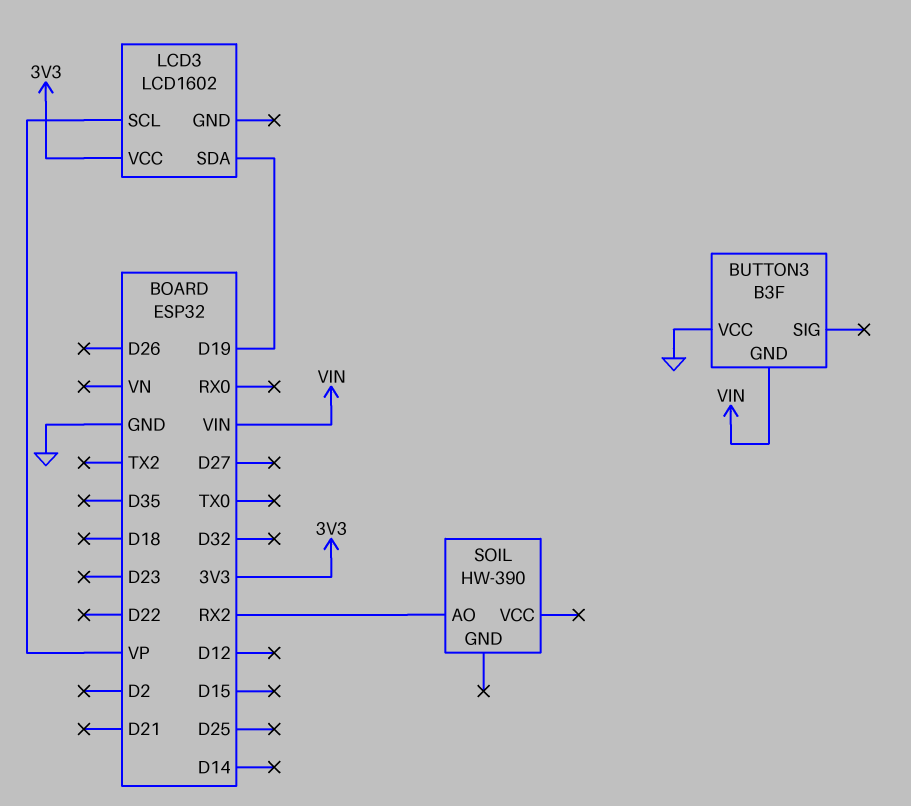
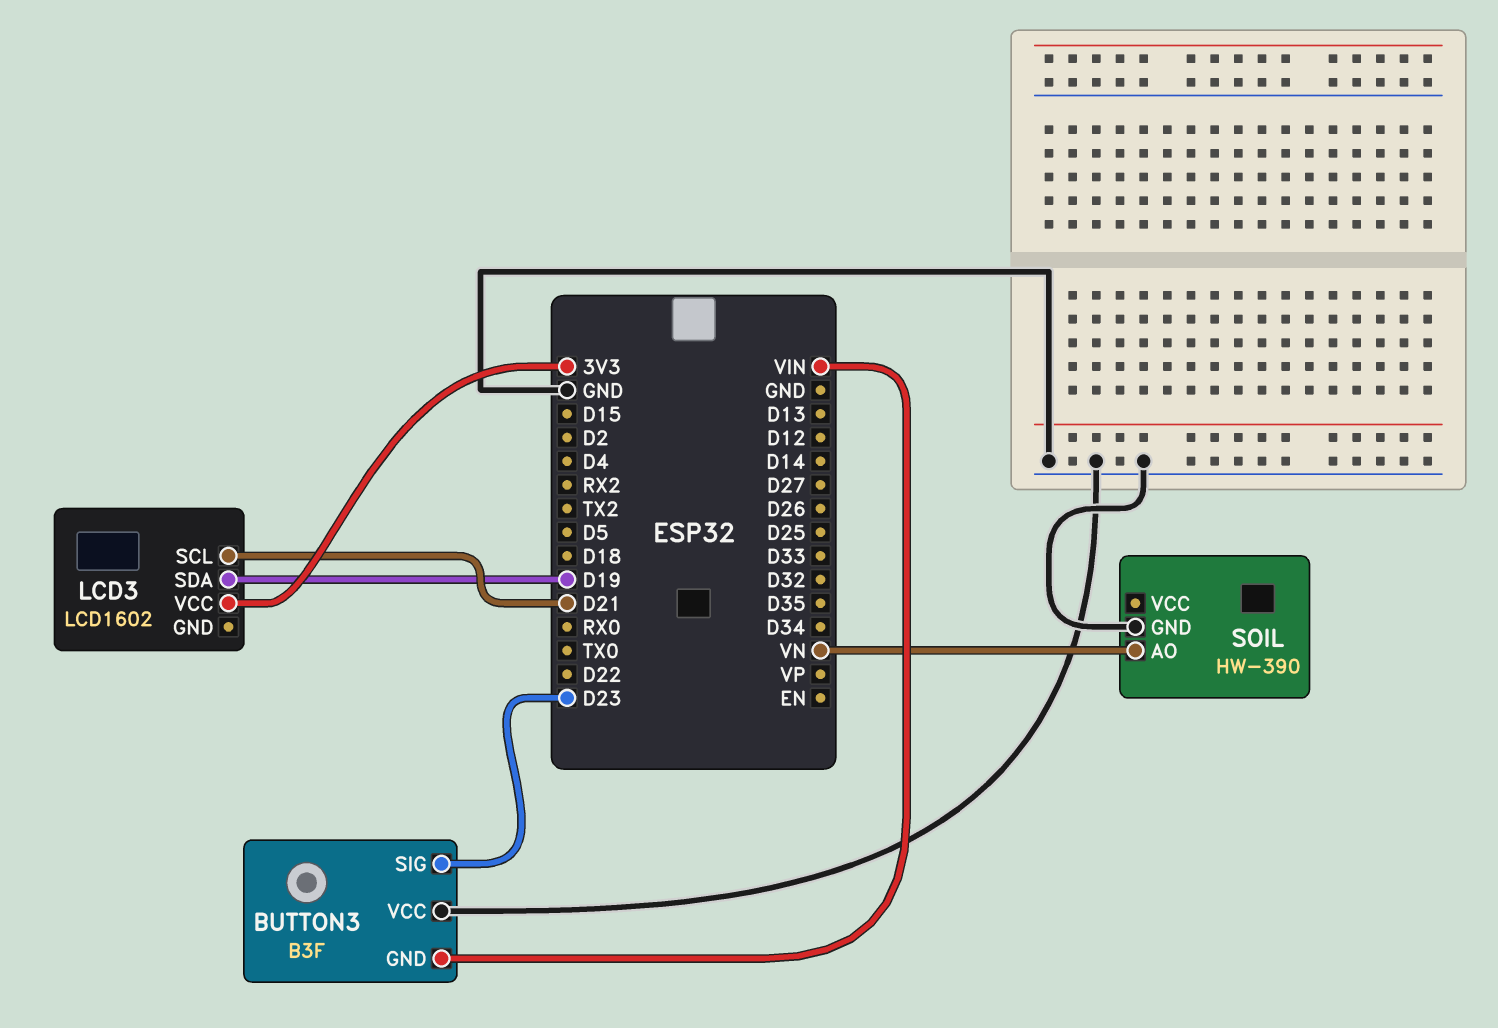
BUTTON3 pin SIG: none -> D23
LCD3 pin SCL: VP -> D21
SOIL pin AO: RX2 -> VN
SOIL pin GND: none -> GND

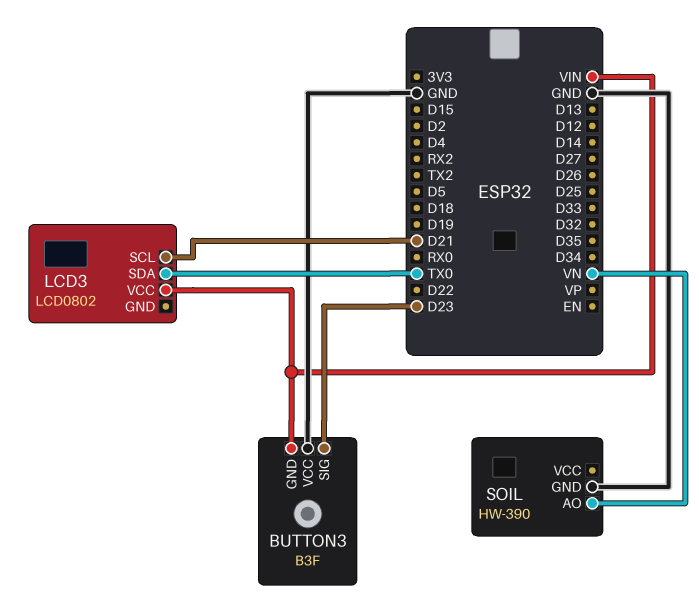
LCD3: LCD1602 -> LCD0802
LCD3 pin SDA: D19 -> TX0
LCD3 pin VCC: 3V3 -> VIN

